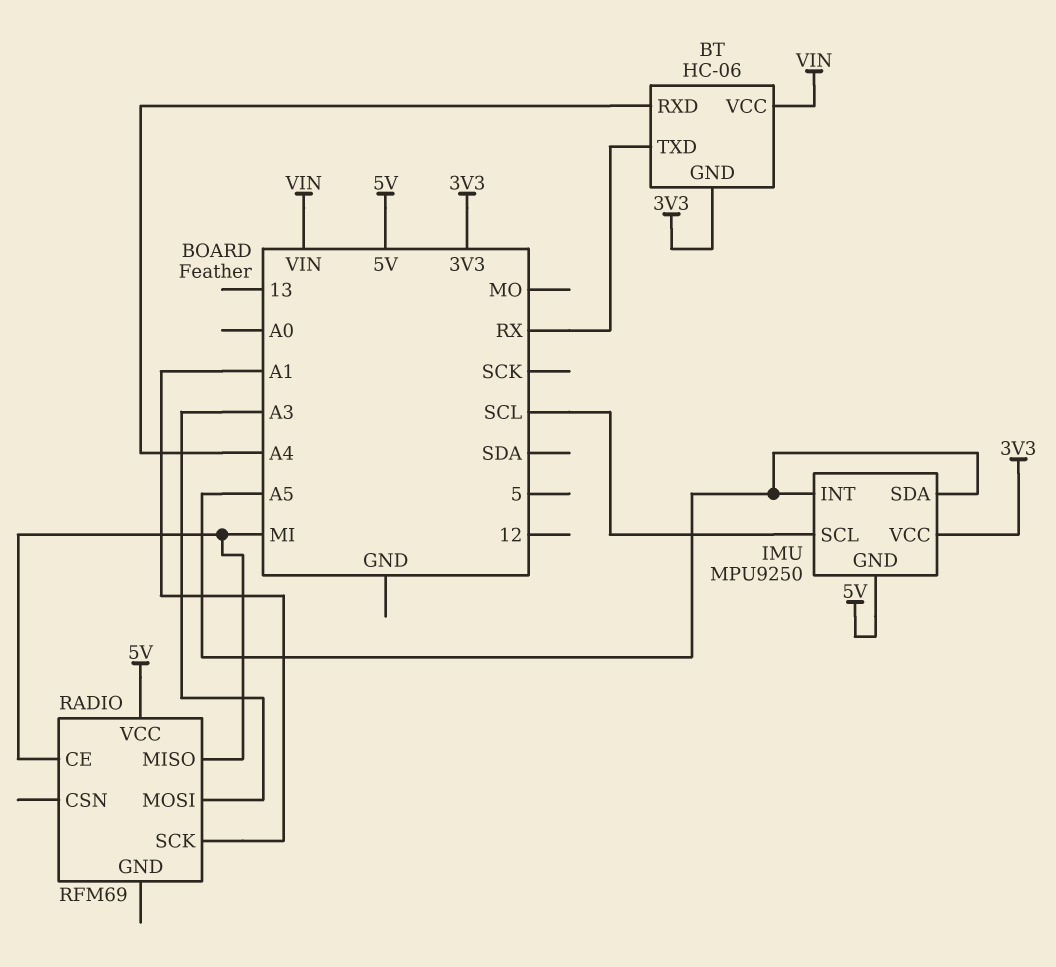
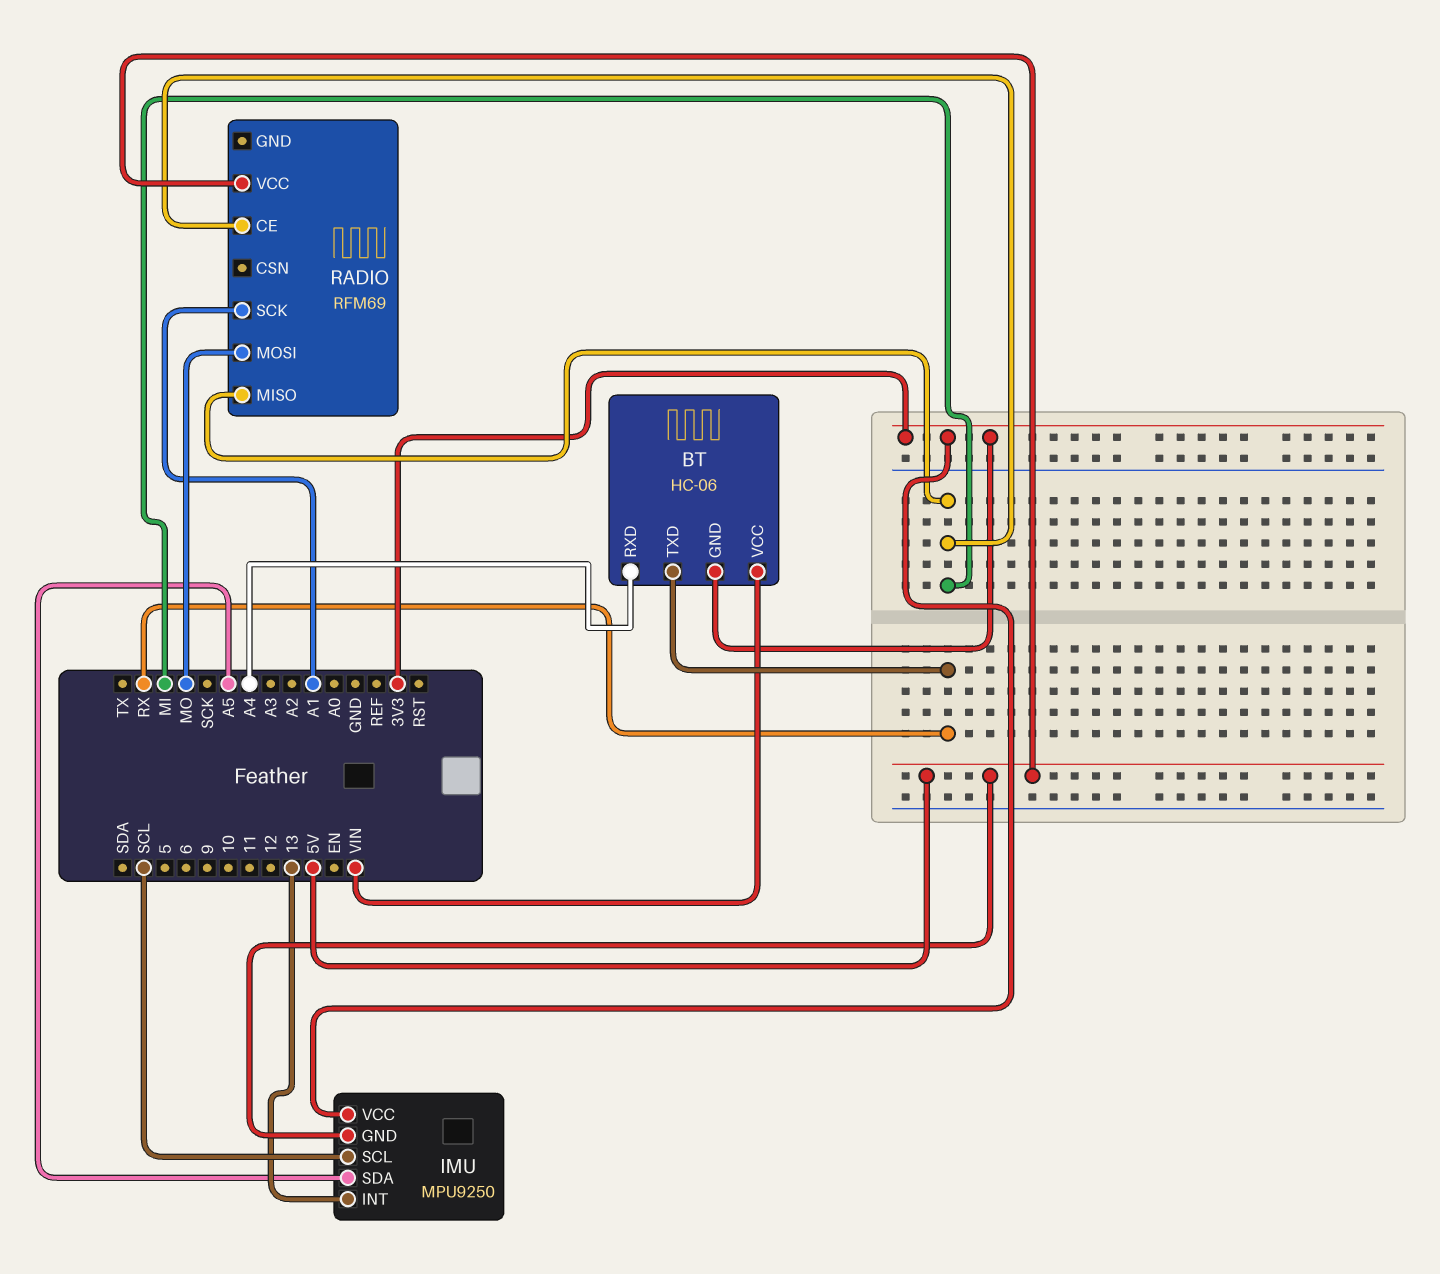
IMU pin INT: A5 -> 13
RADIO pin MOSI: A3 -> MO

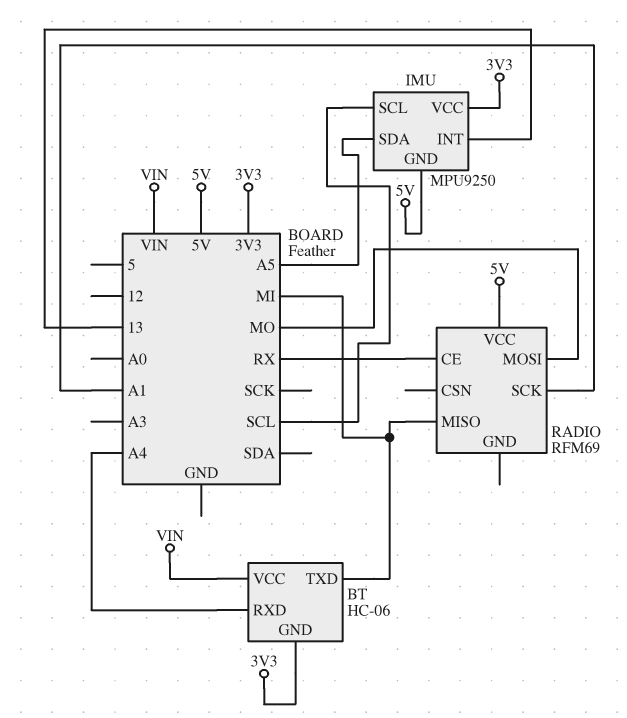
BT pin TXD: RX -> MI
RADIO pin CE: MI -> RX

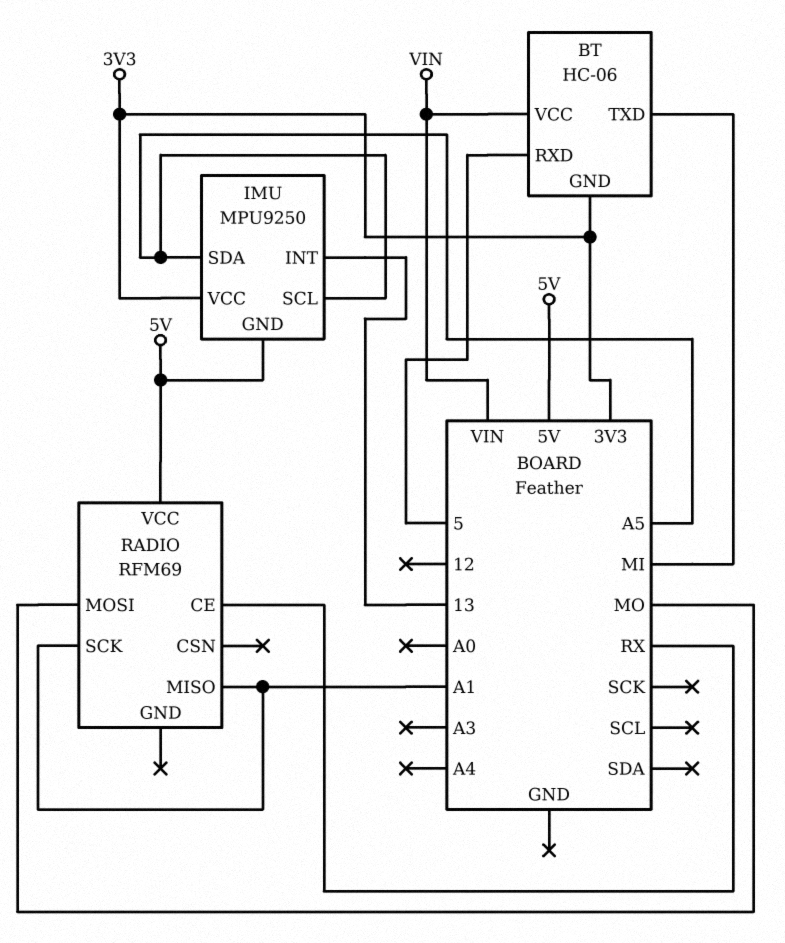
BT pin RXD: A4 -> 5
IMU pin SCL: SCL -> A5
RADIO pin MISO: MI -> A1

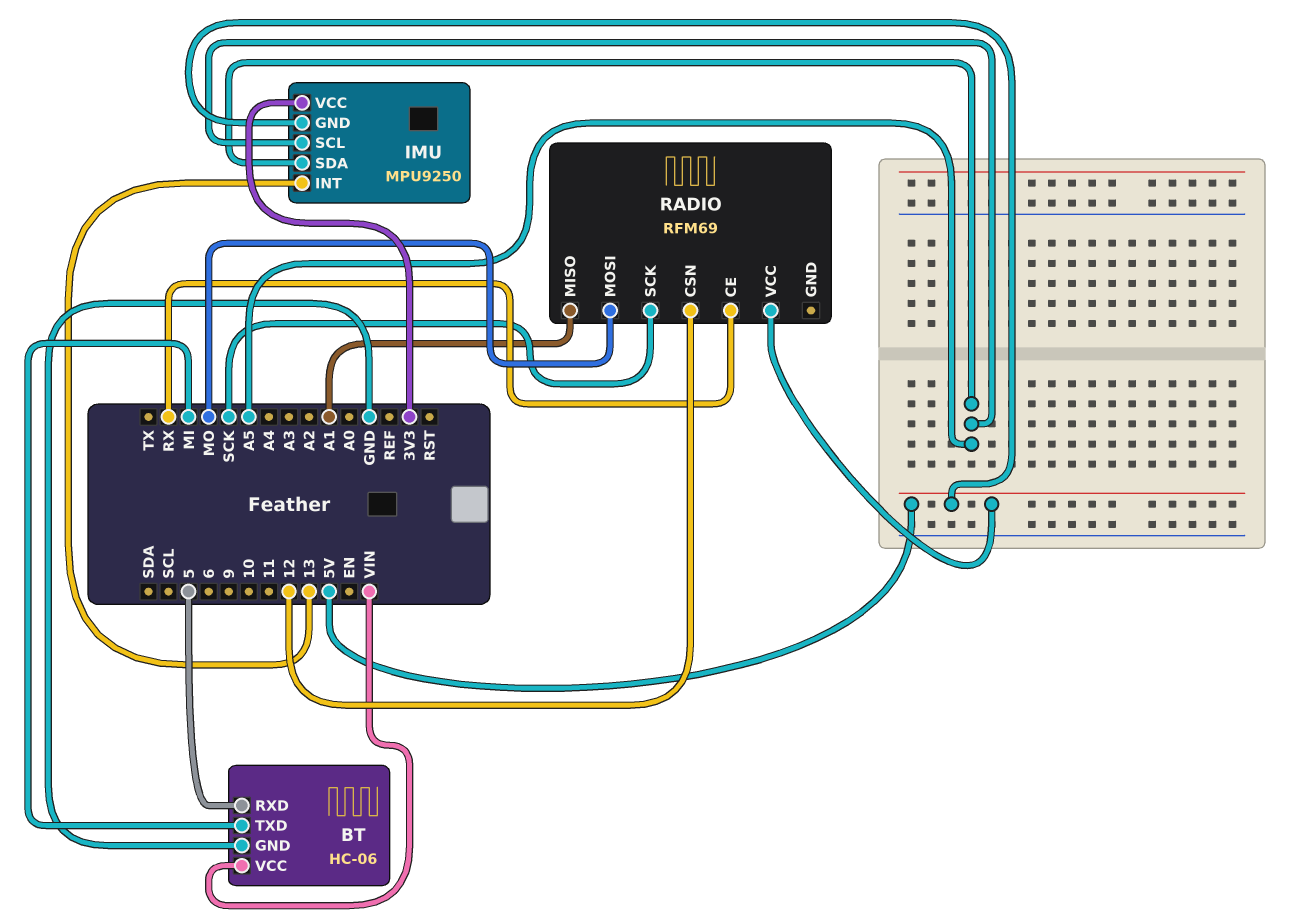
BT pin GND: 3V3 -> GND
RADIO pin CSN: none -> 12
RADIO pin SCK: A1 -> SCK

